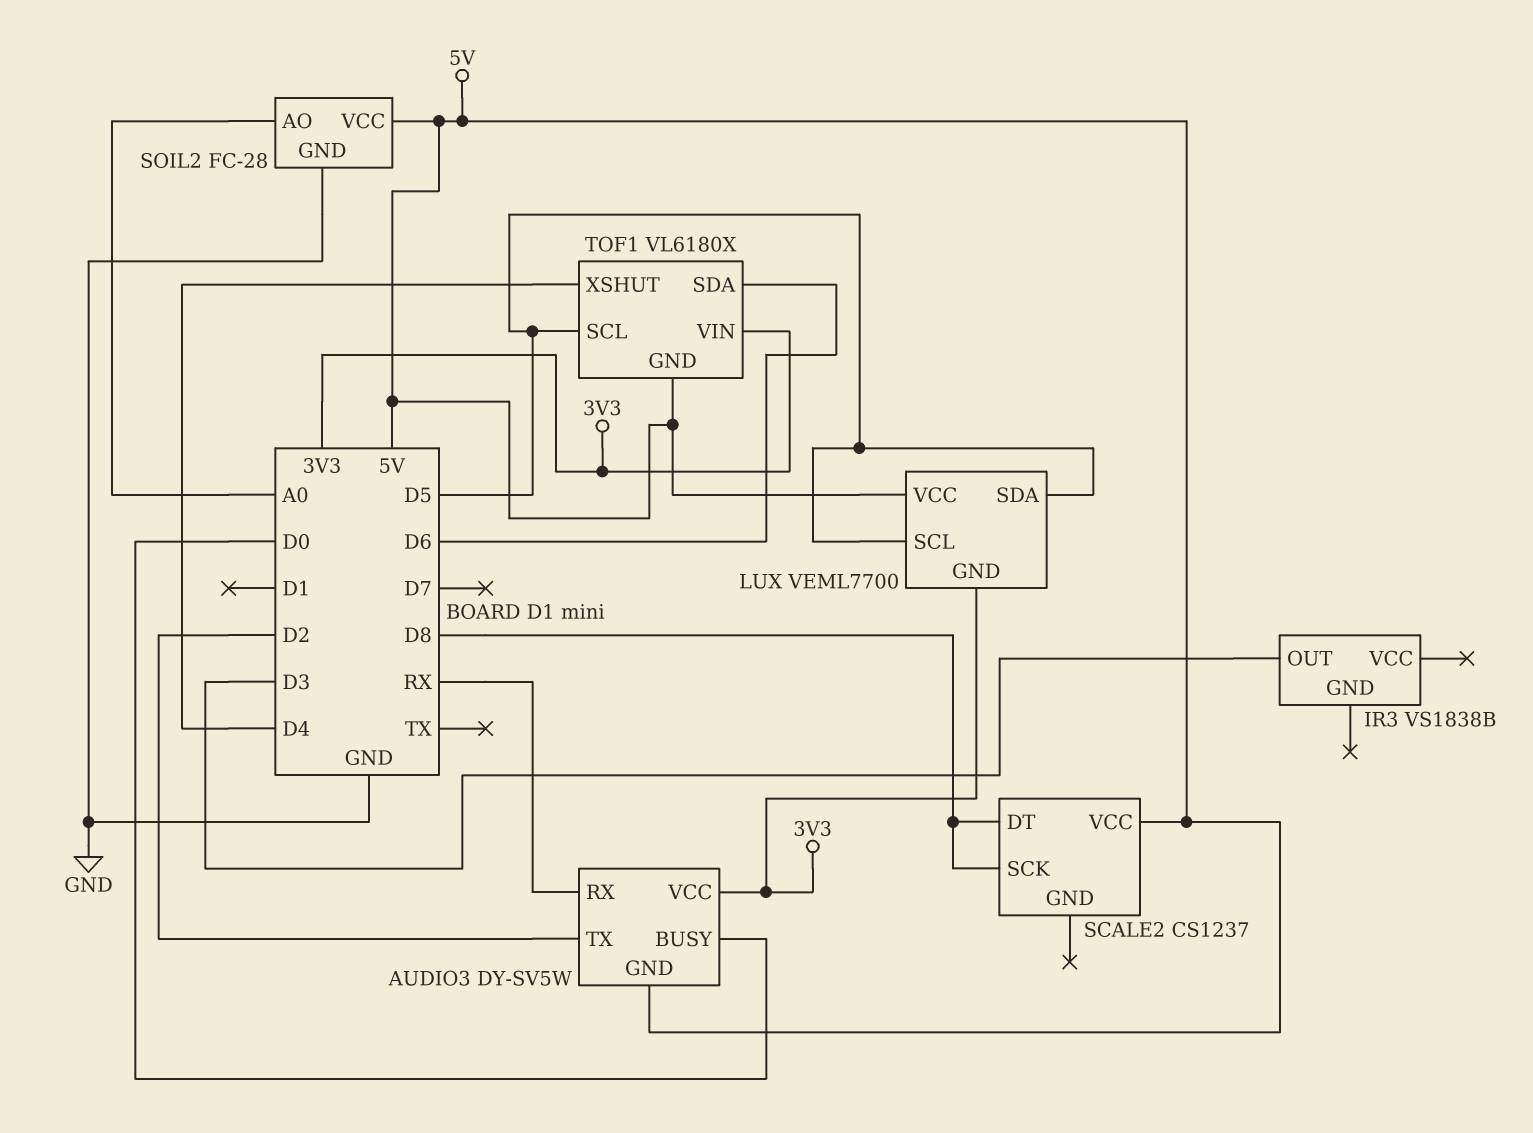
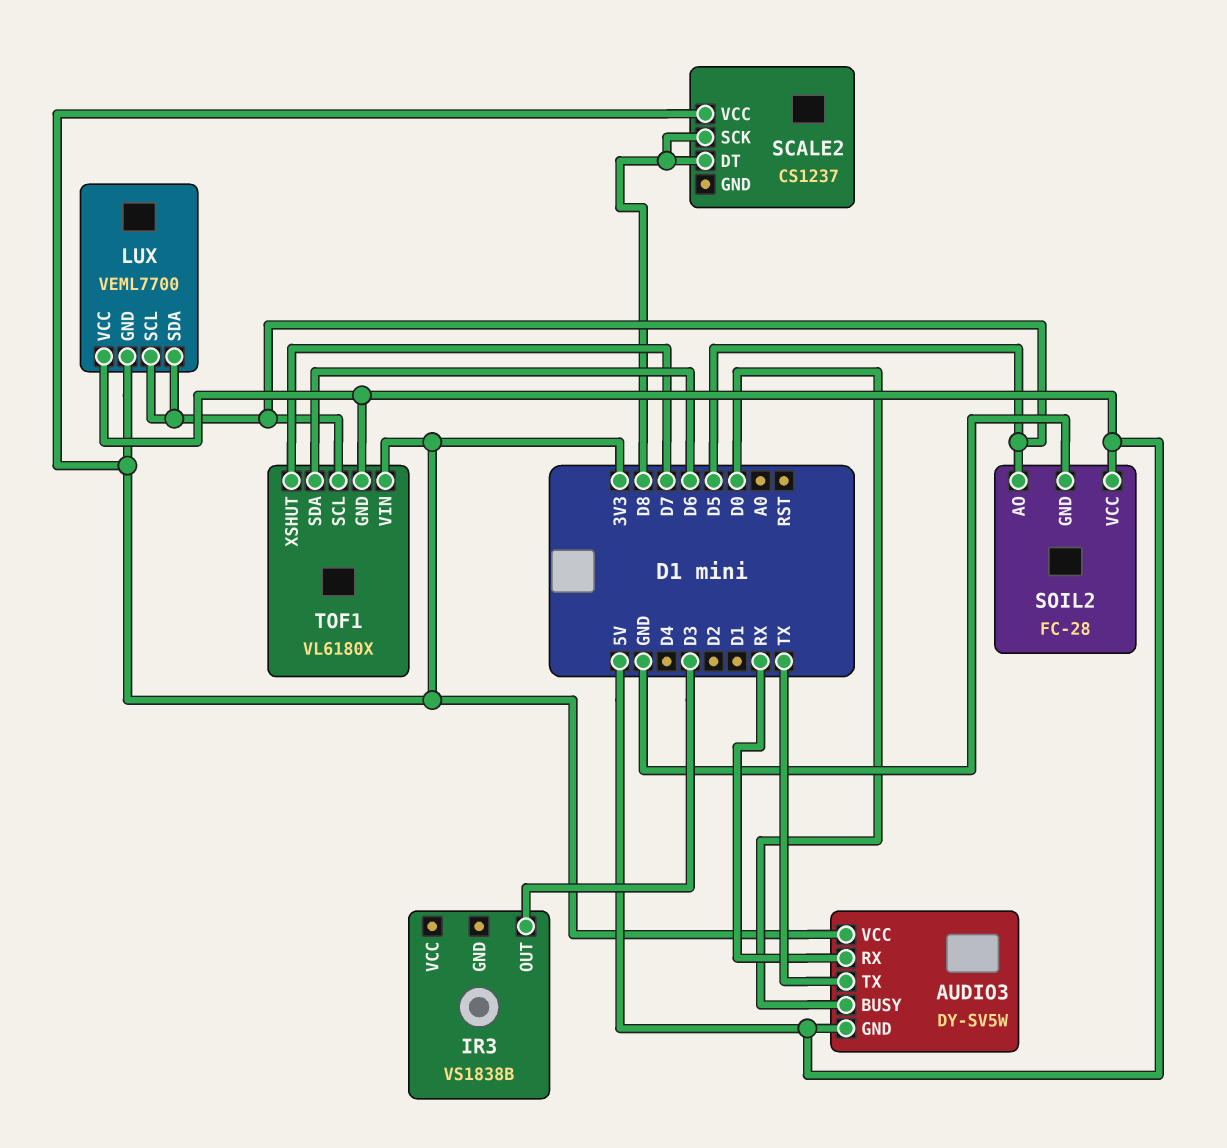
AUDIO3 pin TX: D2 -> TX
SCALE2 pin VCC: 5V -> 3V3
SOIL2 pin AO: A0 -> D5
TOF1 pin XSHUT: D4 -> D7

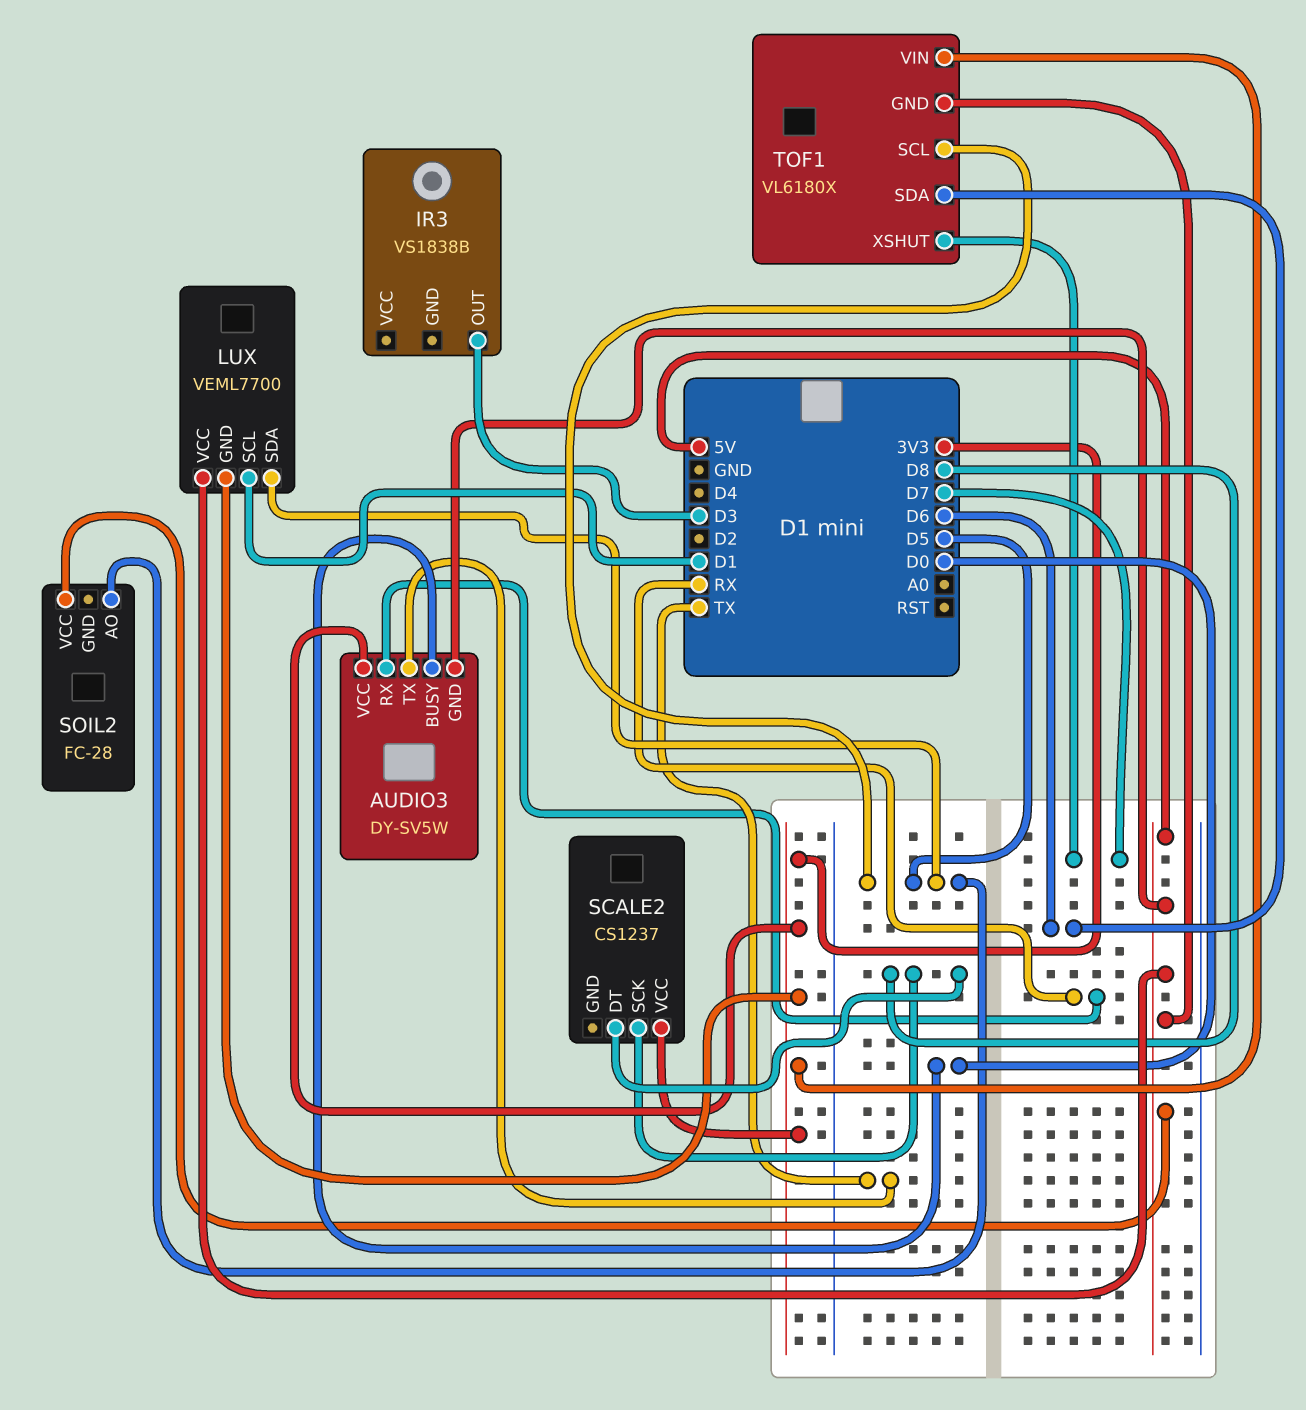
LUX pin SCL: D5 -> D1
SOIL2 pin GND: GND -> none

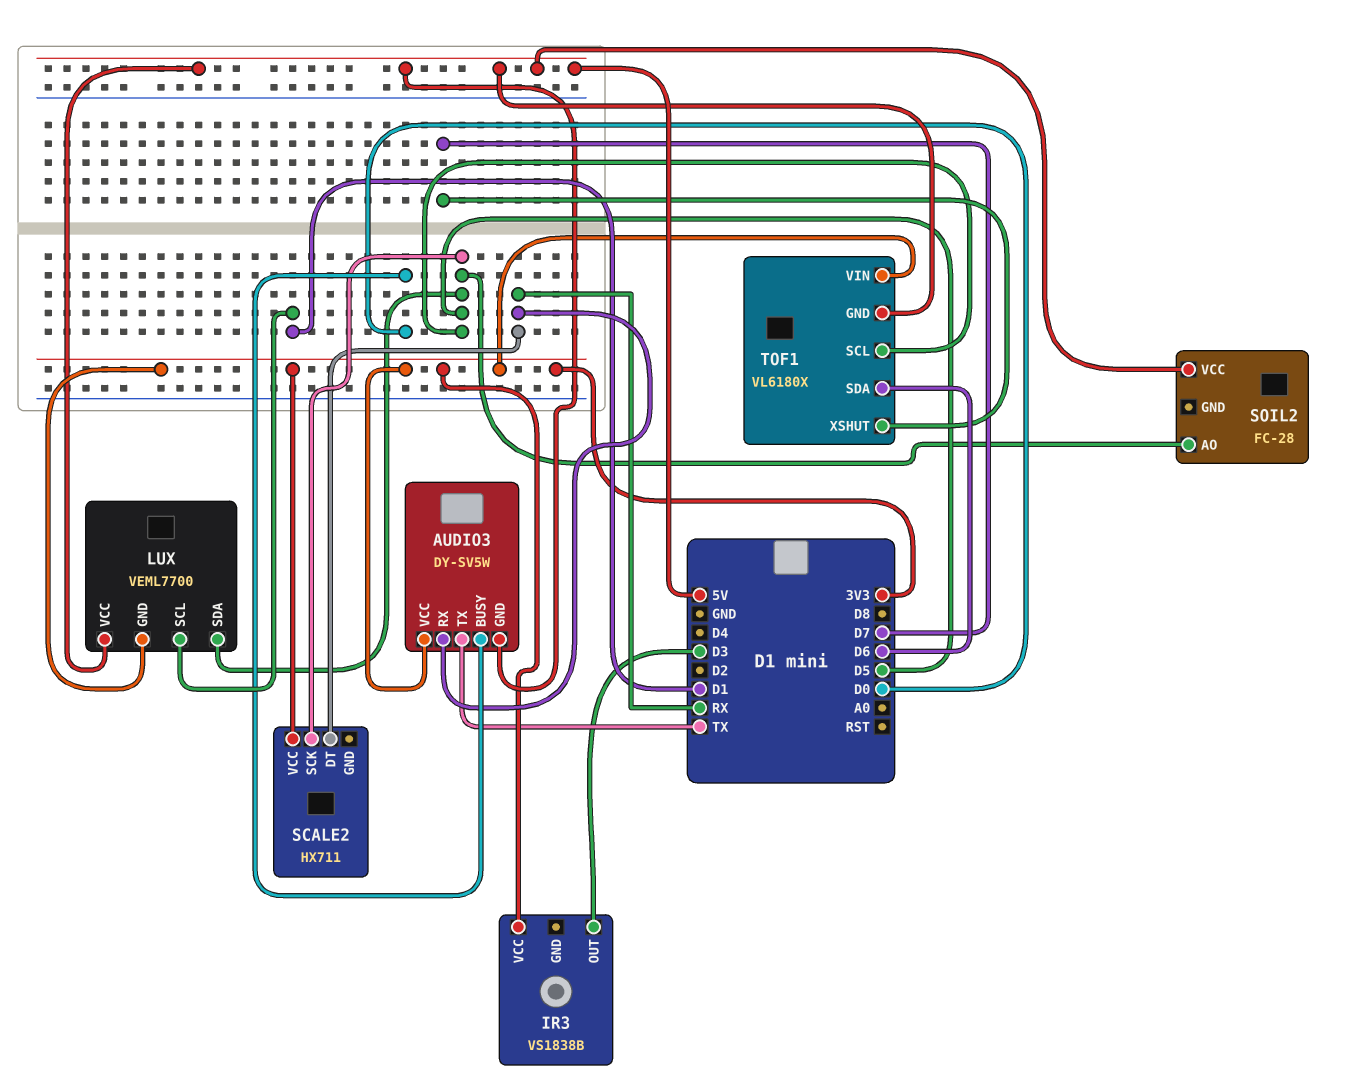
IR3 pin VCC: none -> 3V3
SCALE2: CS1237 -> HX711
SCALE2 pin DT: D8 -> RX
SCALE2 pin SCK: D8 -> D5

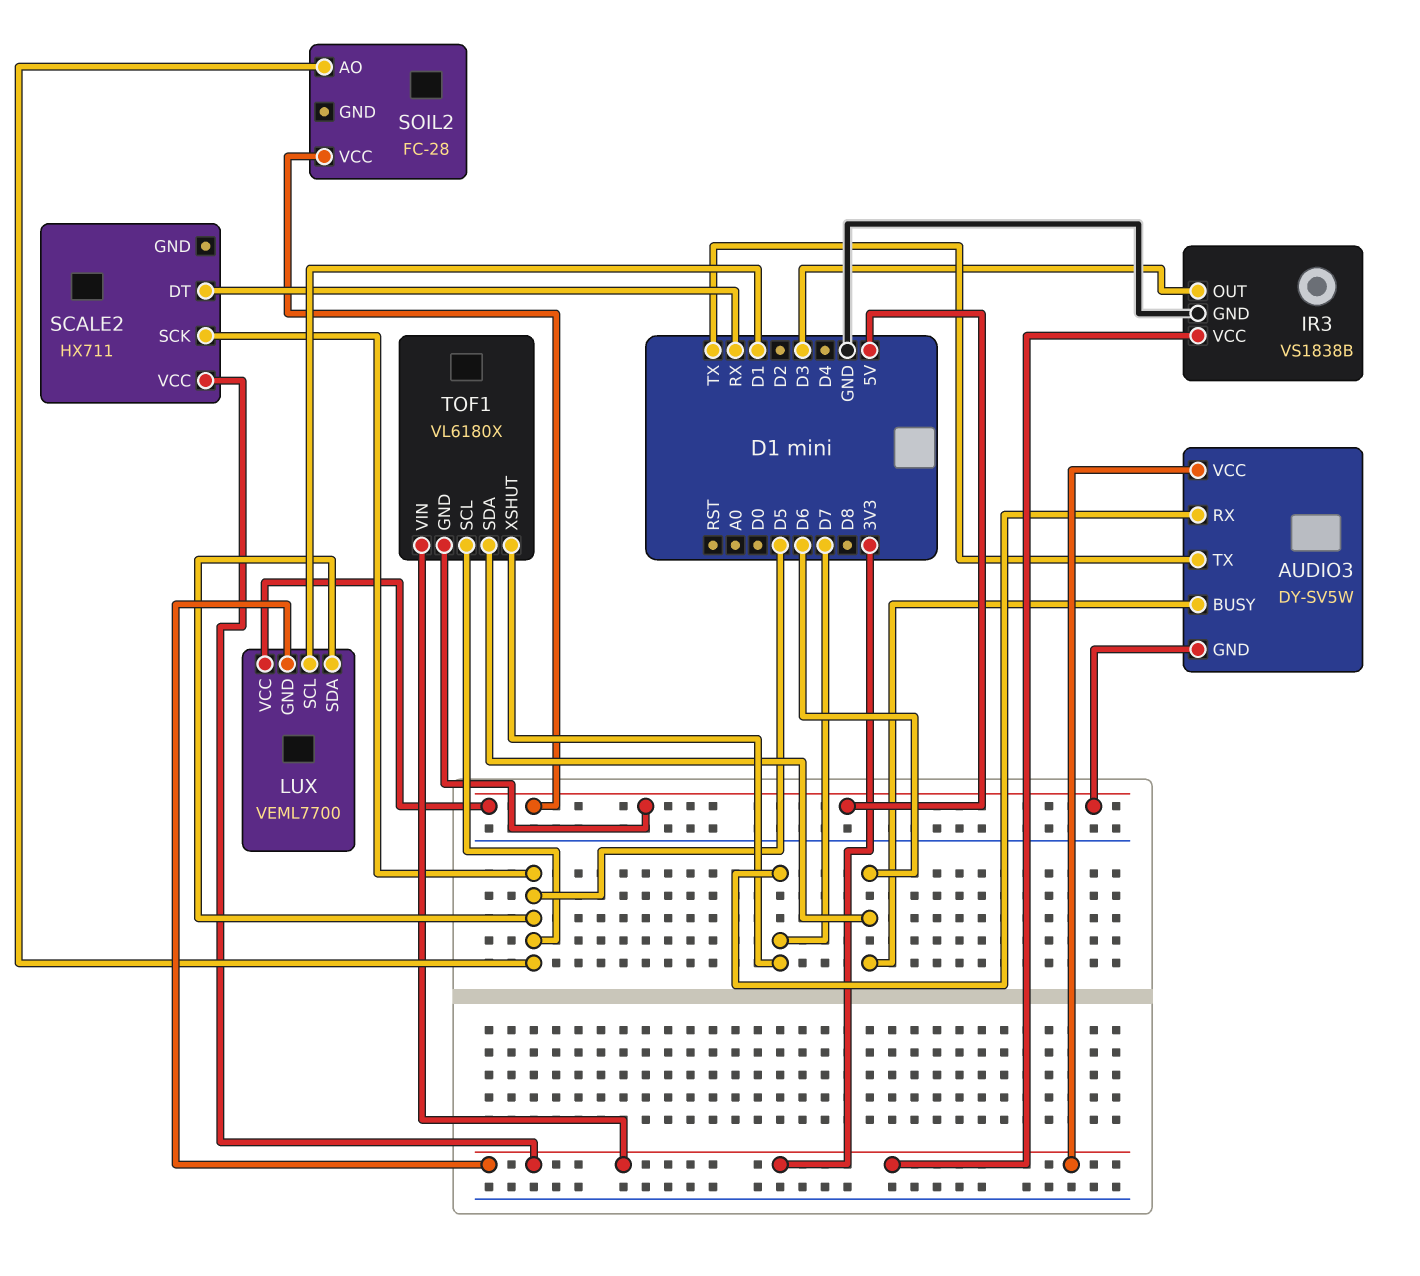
AUDIO3 pin BUSY: D0 -> D6
AUDIO3 pin RX: RX -> D7
IR3 pin GND: none -> GND

